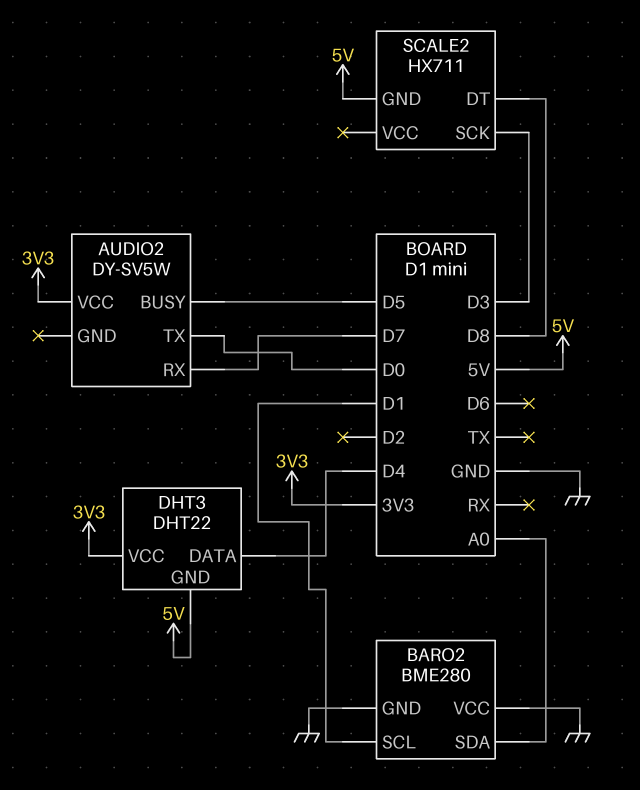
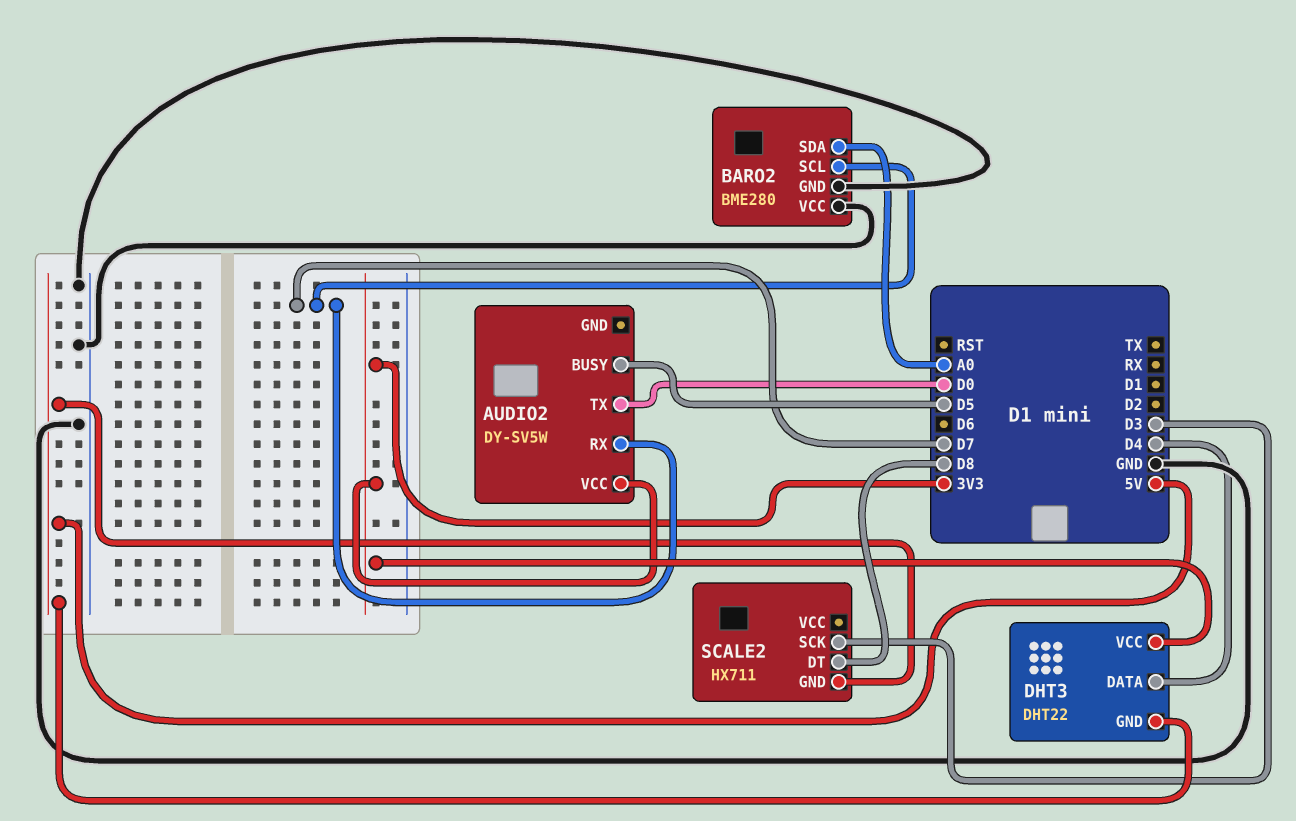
BARO2 pin SCL: D1 -> D7

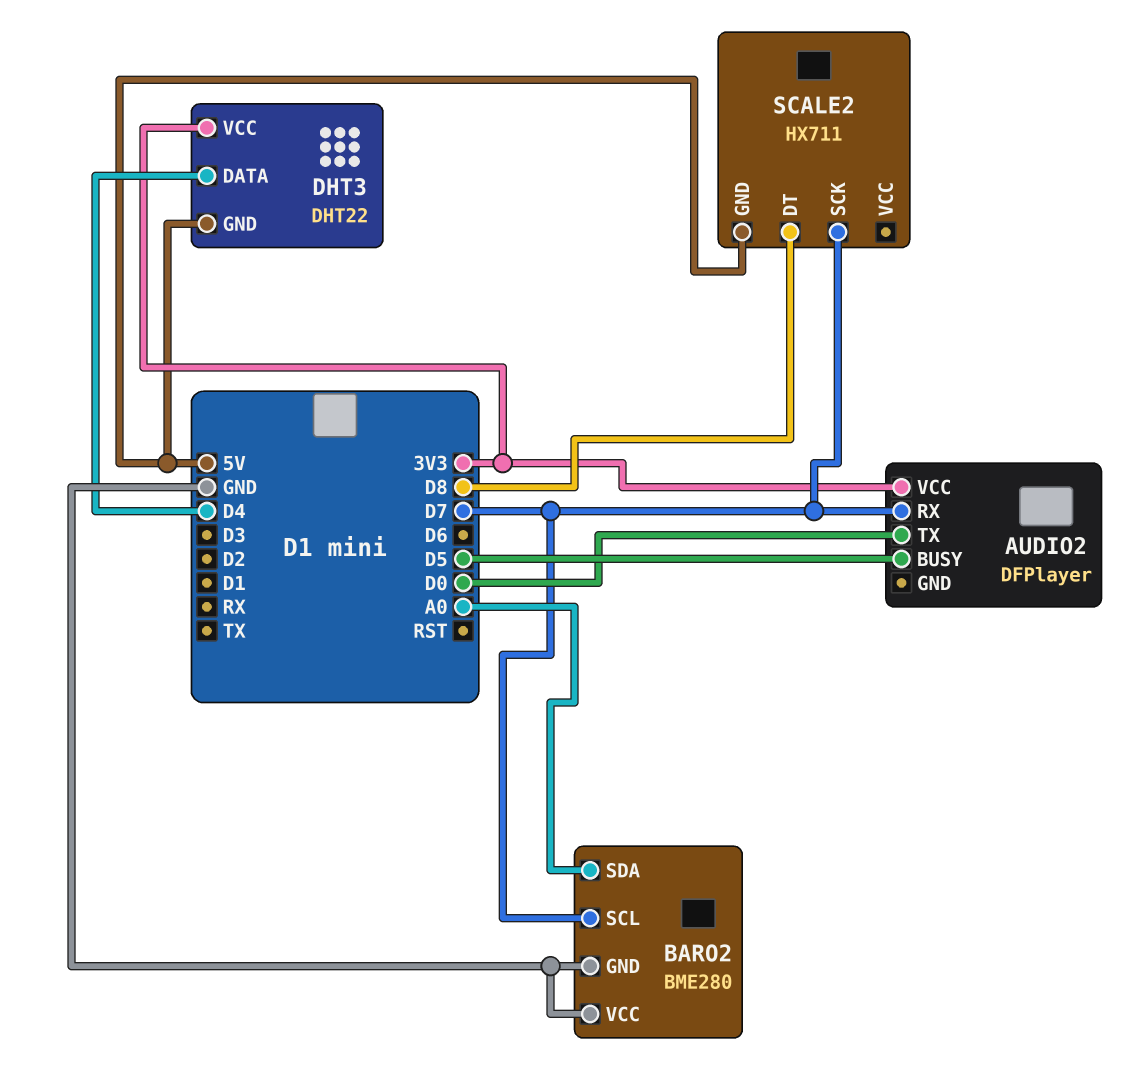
AUDIO2: DY-SV5W -> DFPlayer
SCALE2 pin SCK: D3 -> D7

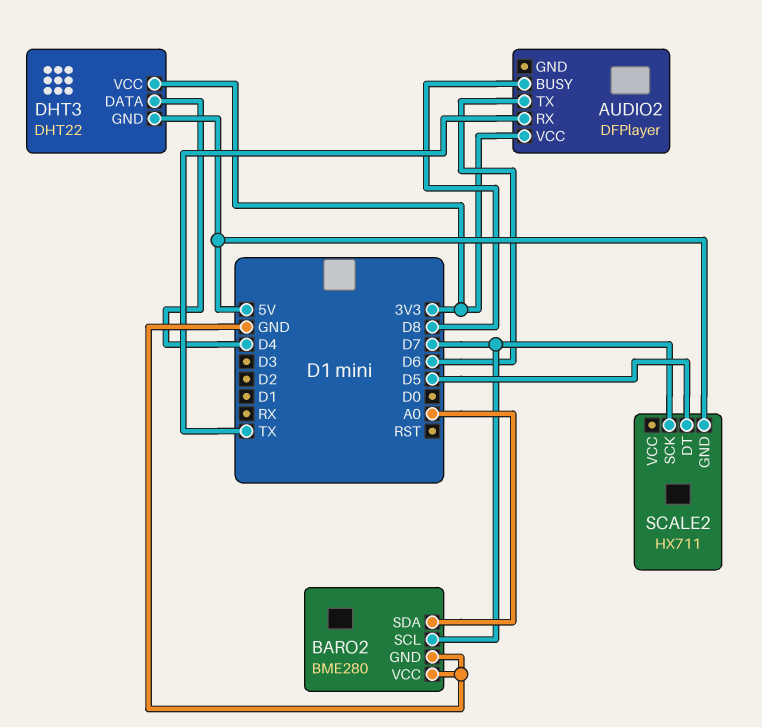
AUDIO2 pin BUSY: D5 -> D8
AUDIO2 pin RX: D7 -> TX
AUDIO2 pin TX: D0 -> D6
SCALE2 pin DT: D8 -> D5

